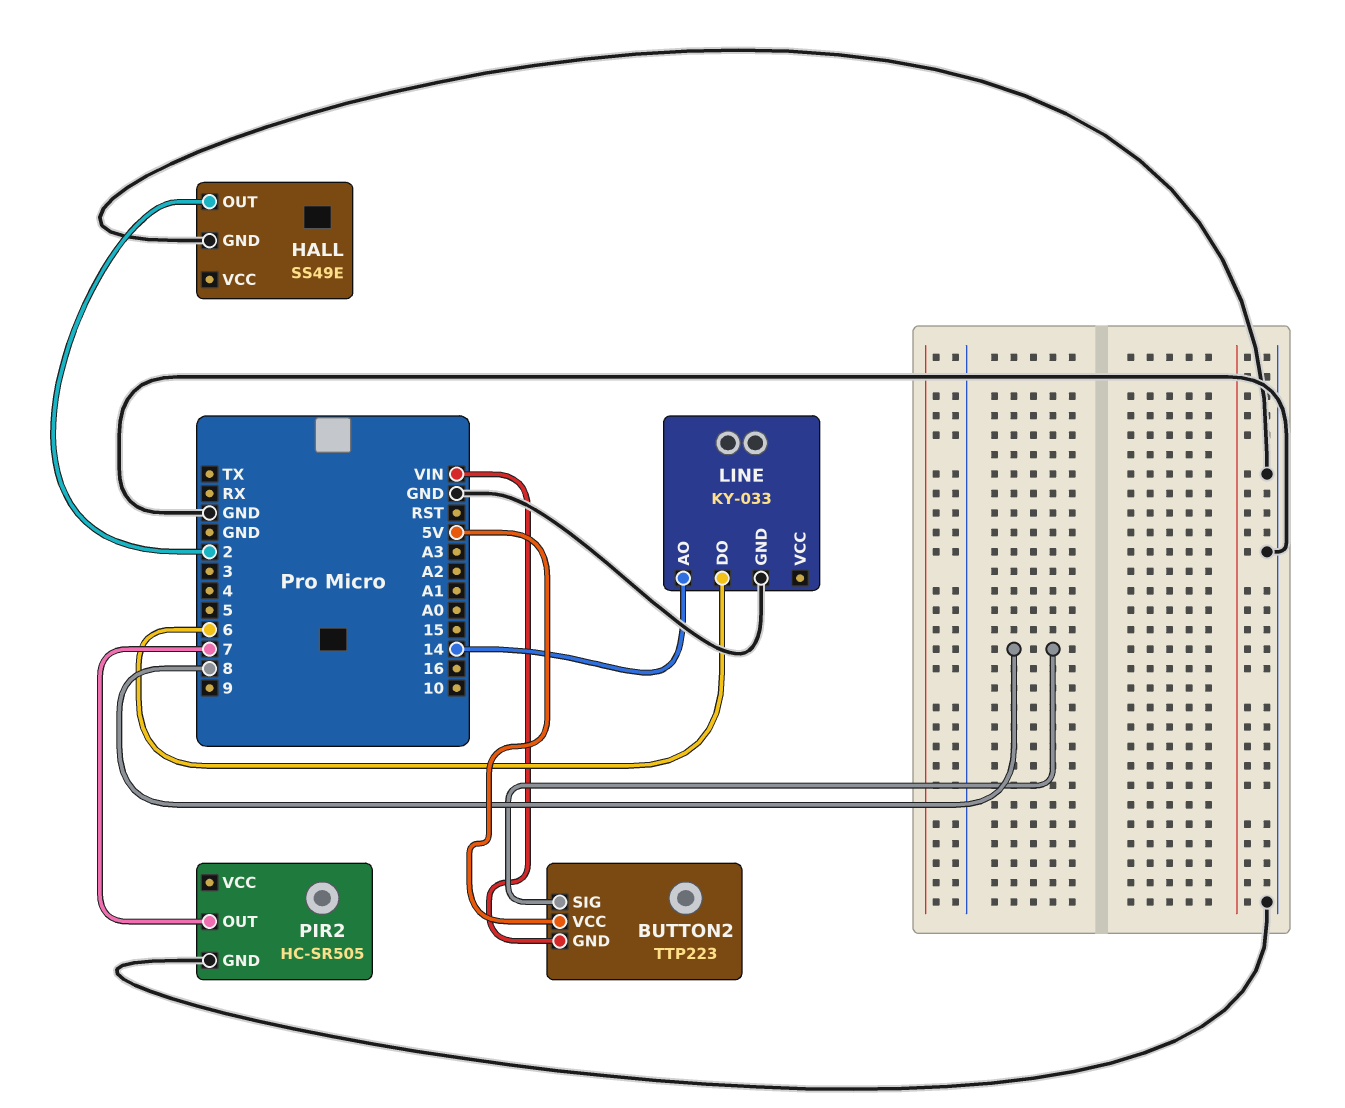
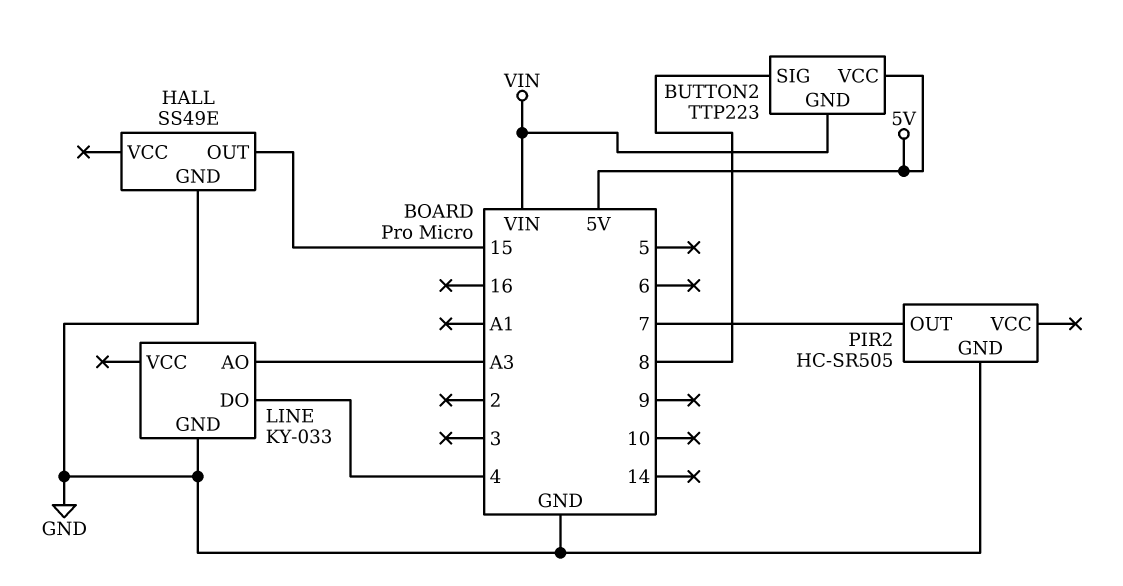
HALL pin OUT: 2 -> 15
LINE pin AO: 14 -> A3
LINE pin DO: 6 -> 4

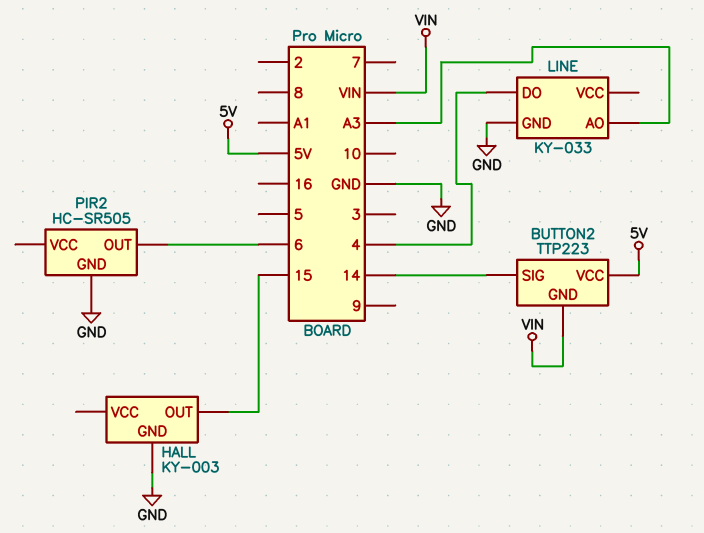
BUTTON2 pin SIG: 8 -> 14
HALL: SS49E -> KY-003
PIR2 pin OUT: 7 -> 6

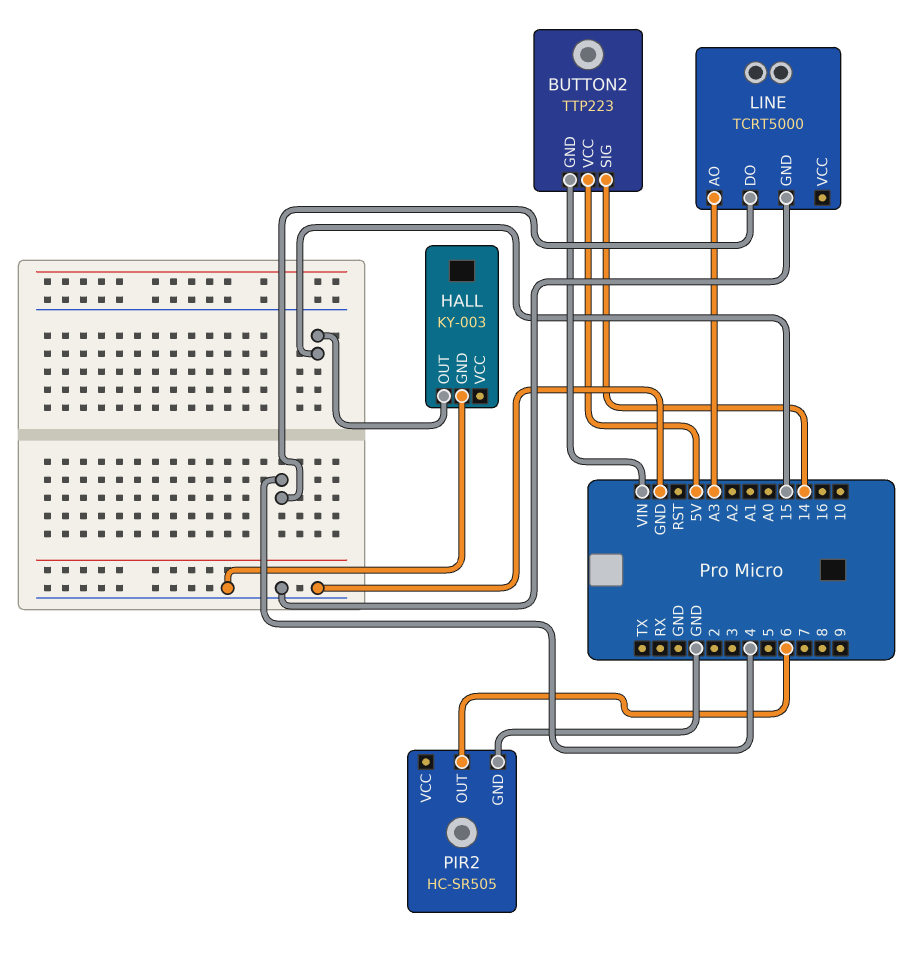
LINE: KY-033 -> TCRT5000

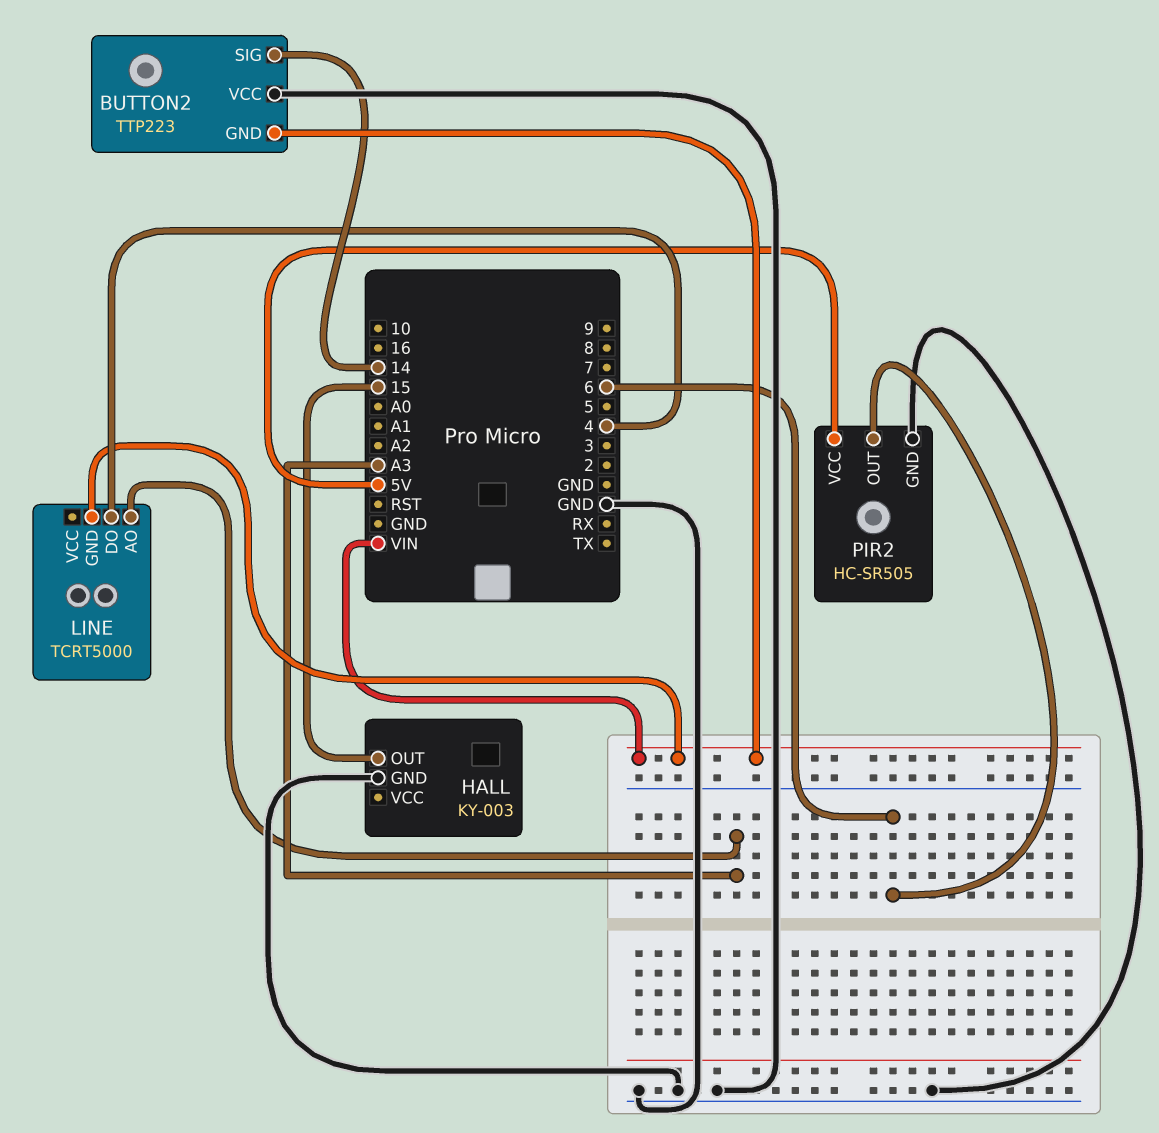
BUTTON2 pin VCC: 5V -> GND
LINE pin GND: GND -> VIN
PIR2 pin VCC: none -> 5V

